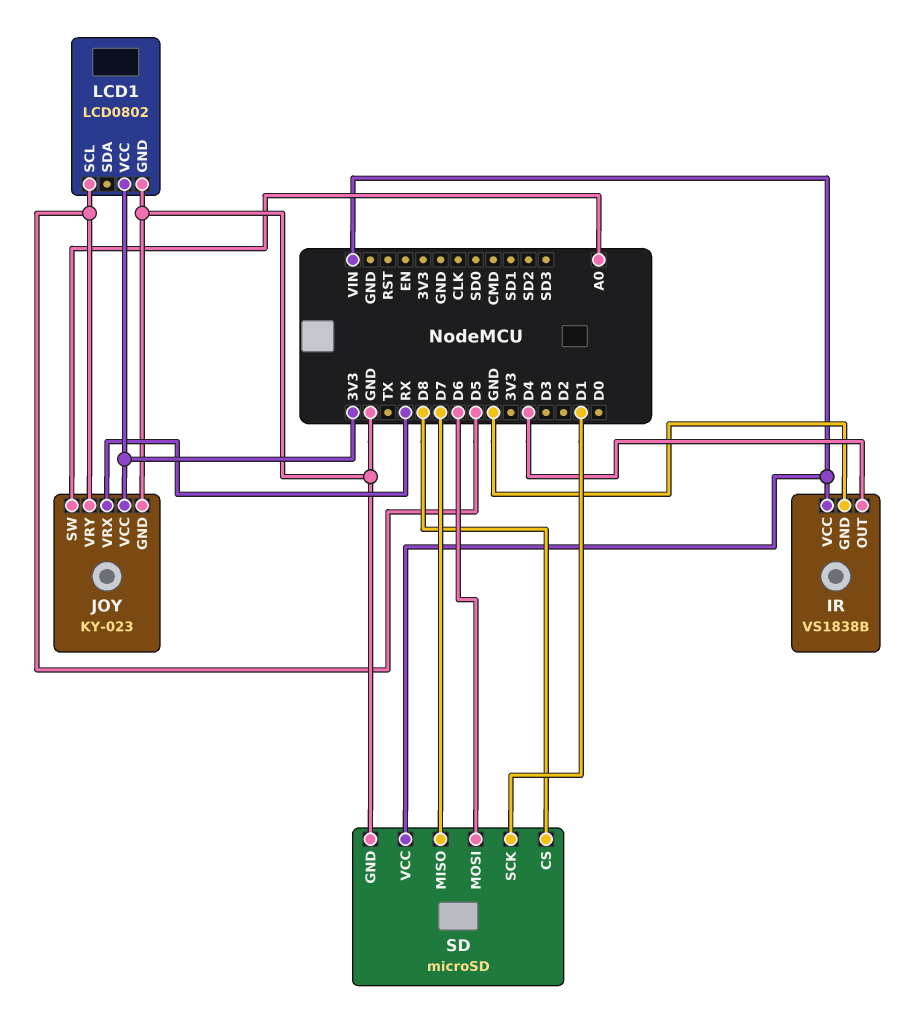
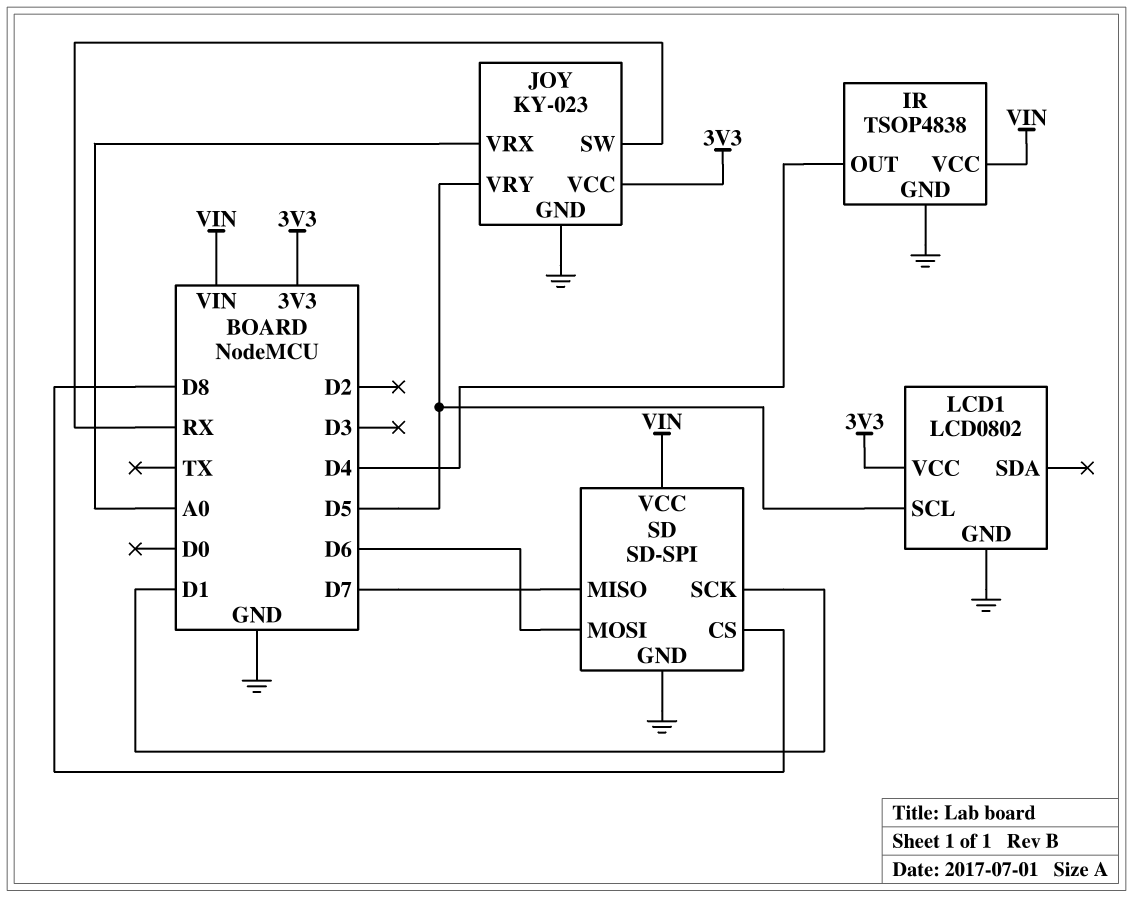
IR: VS1838B -> TSOP4838
JOY pin SW: A0 -> RX
JOY pin VRX: RX -> A0
SD: microSD -> SD-SPI

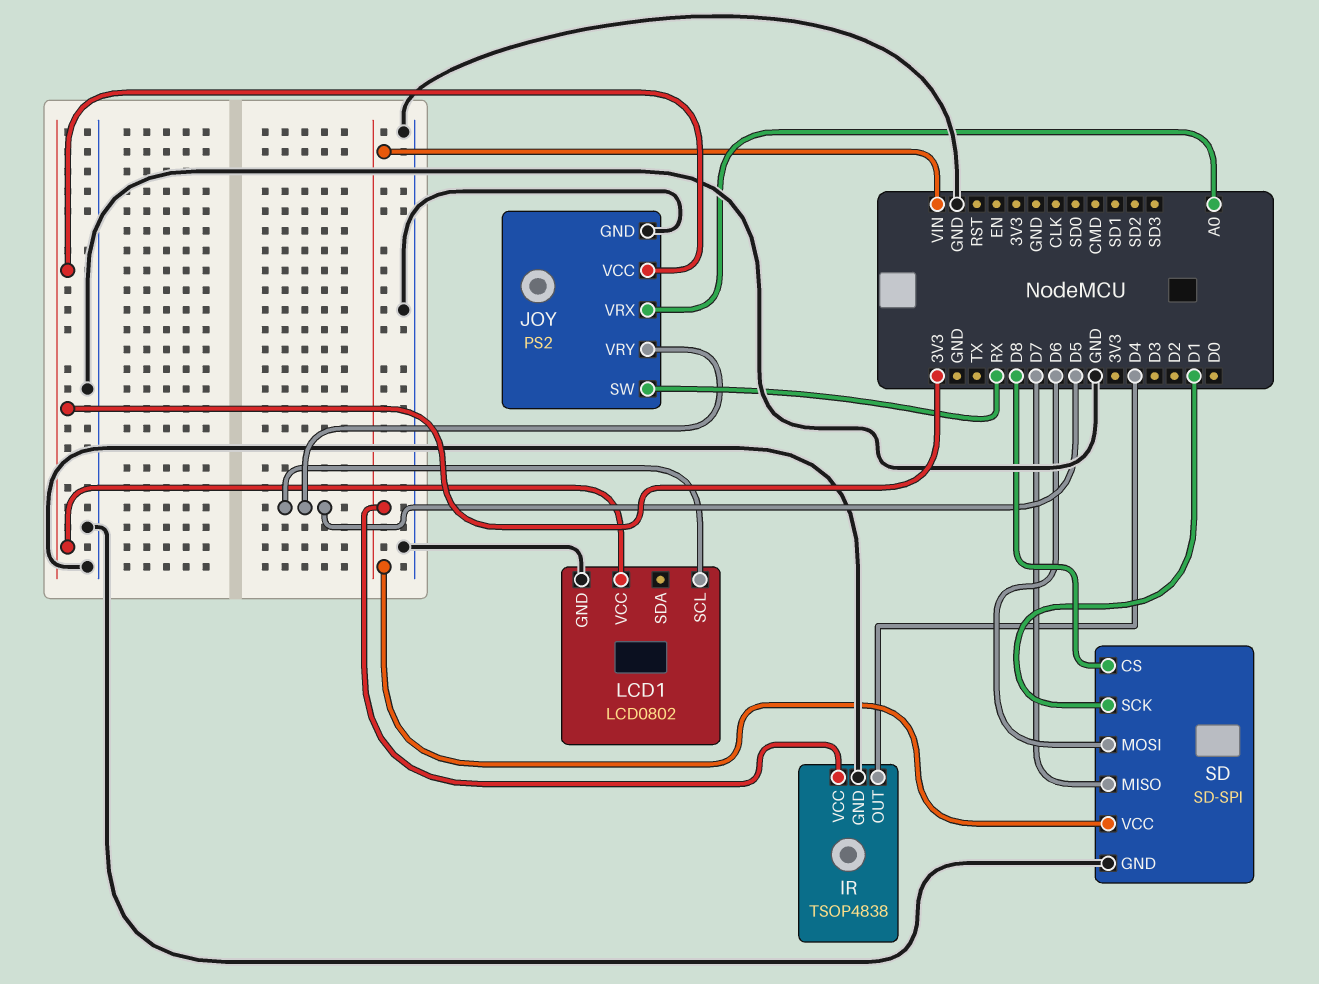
JOY: KY-023 -> PS2

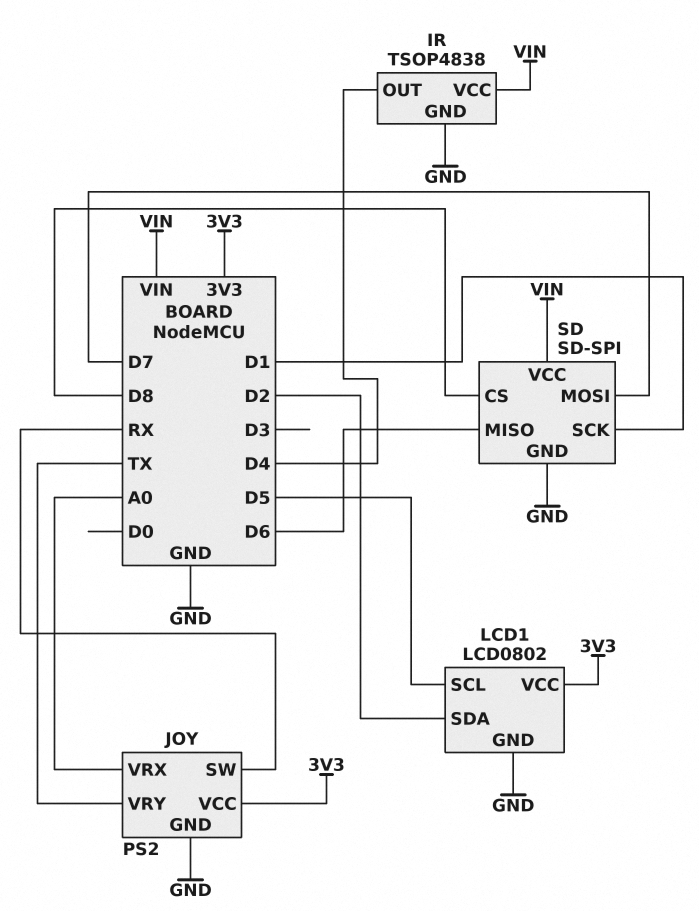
JOY pin VRY: D5 -> TX
LCD1 pin SDA: none -> D2
SD pin MISO: D7 -> D6
SD pin MOSI: D6 -> D7

